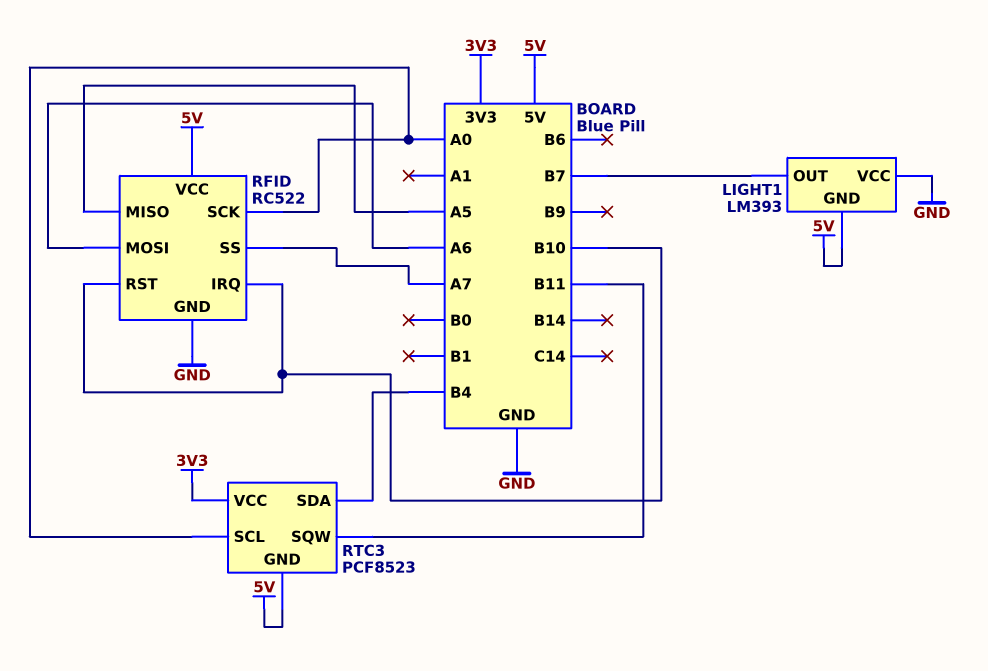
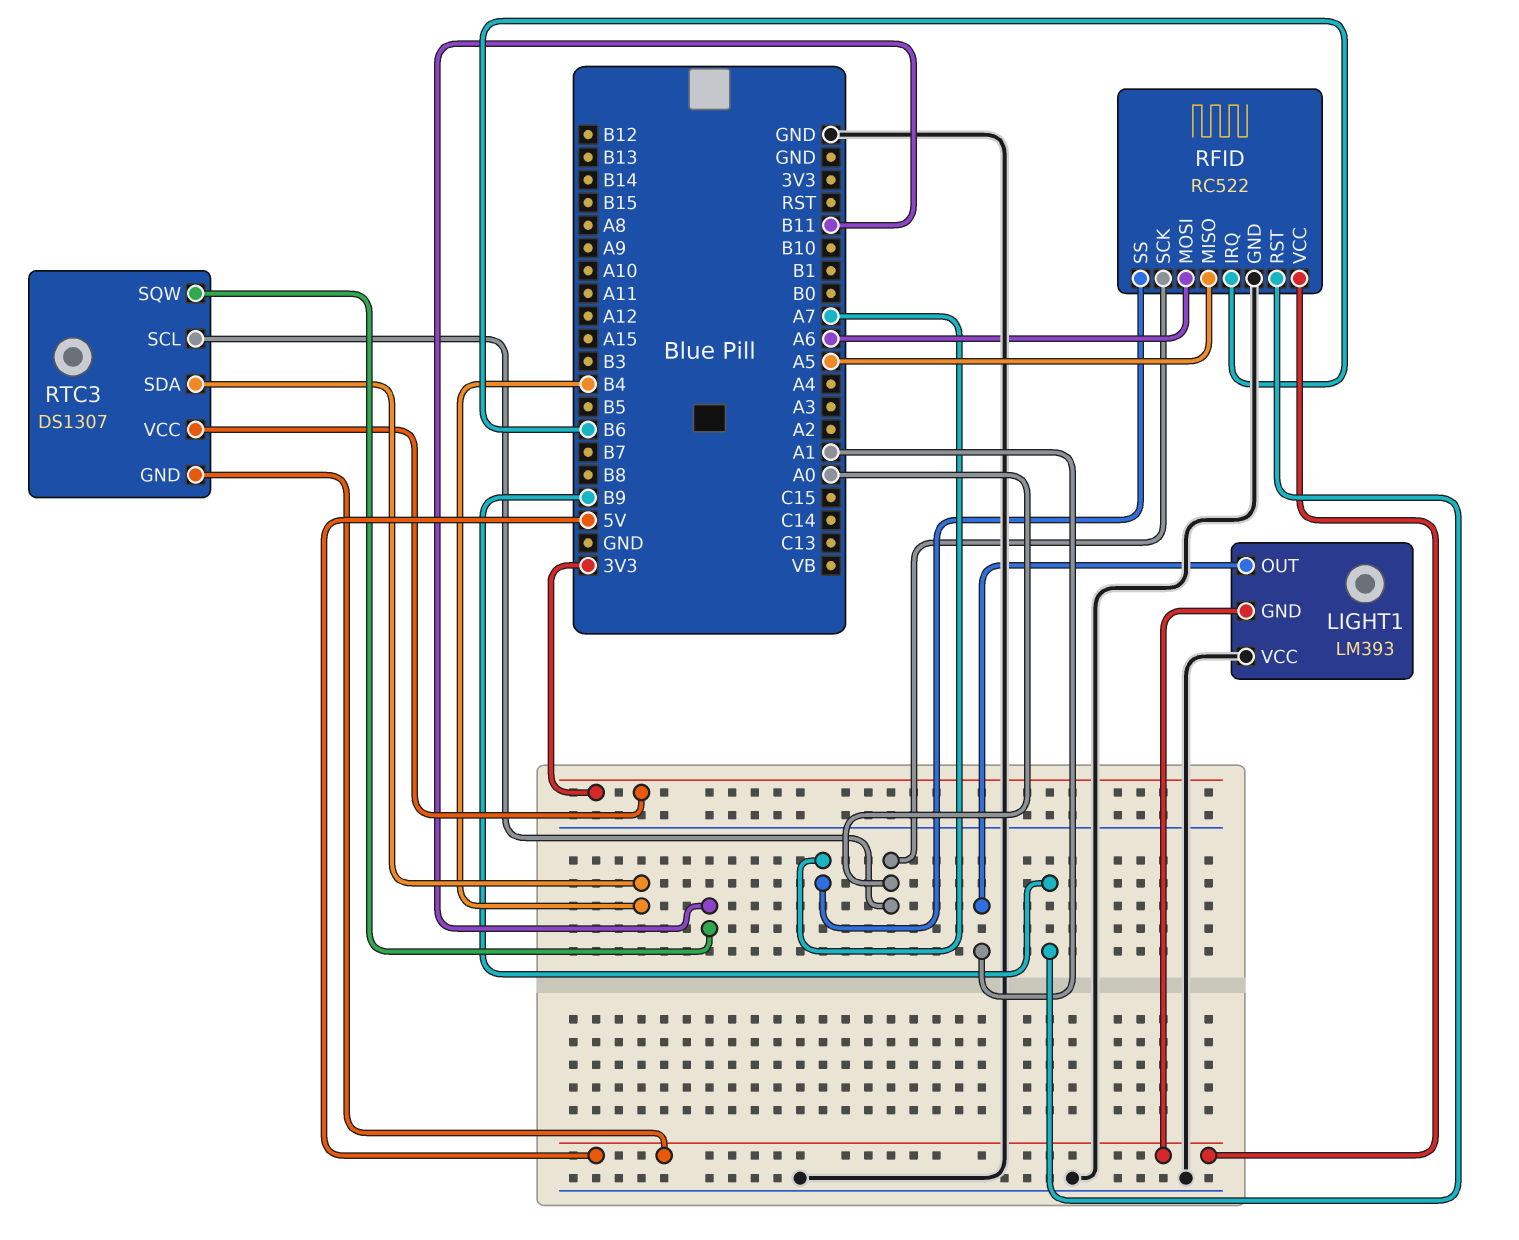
LIGHT1 pin OUT: B7 -> A1
RFID pin IRQ: B10 -> B6
RFID pin RST: B10 -> B9
RTC3: PCF8523 -> DS1307

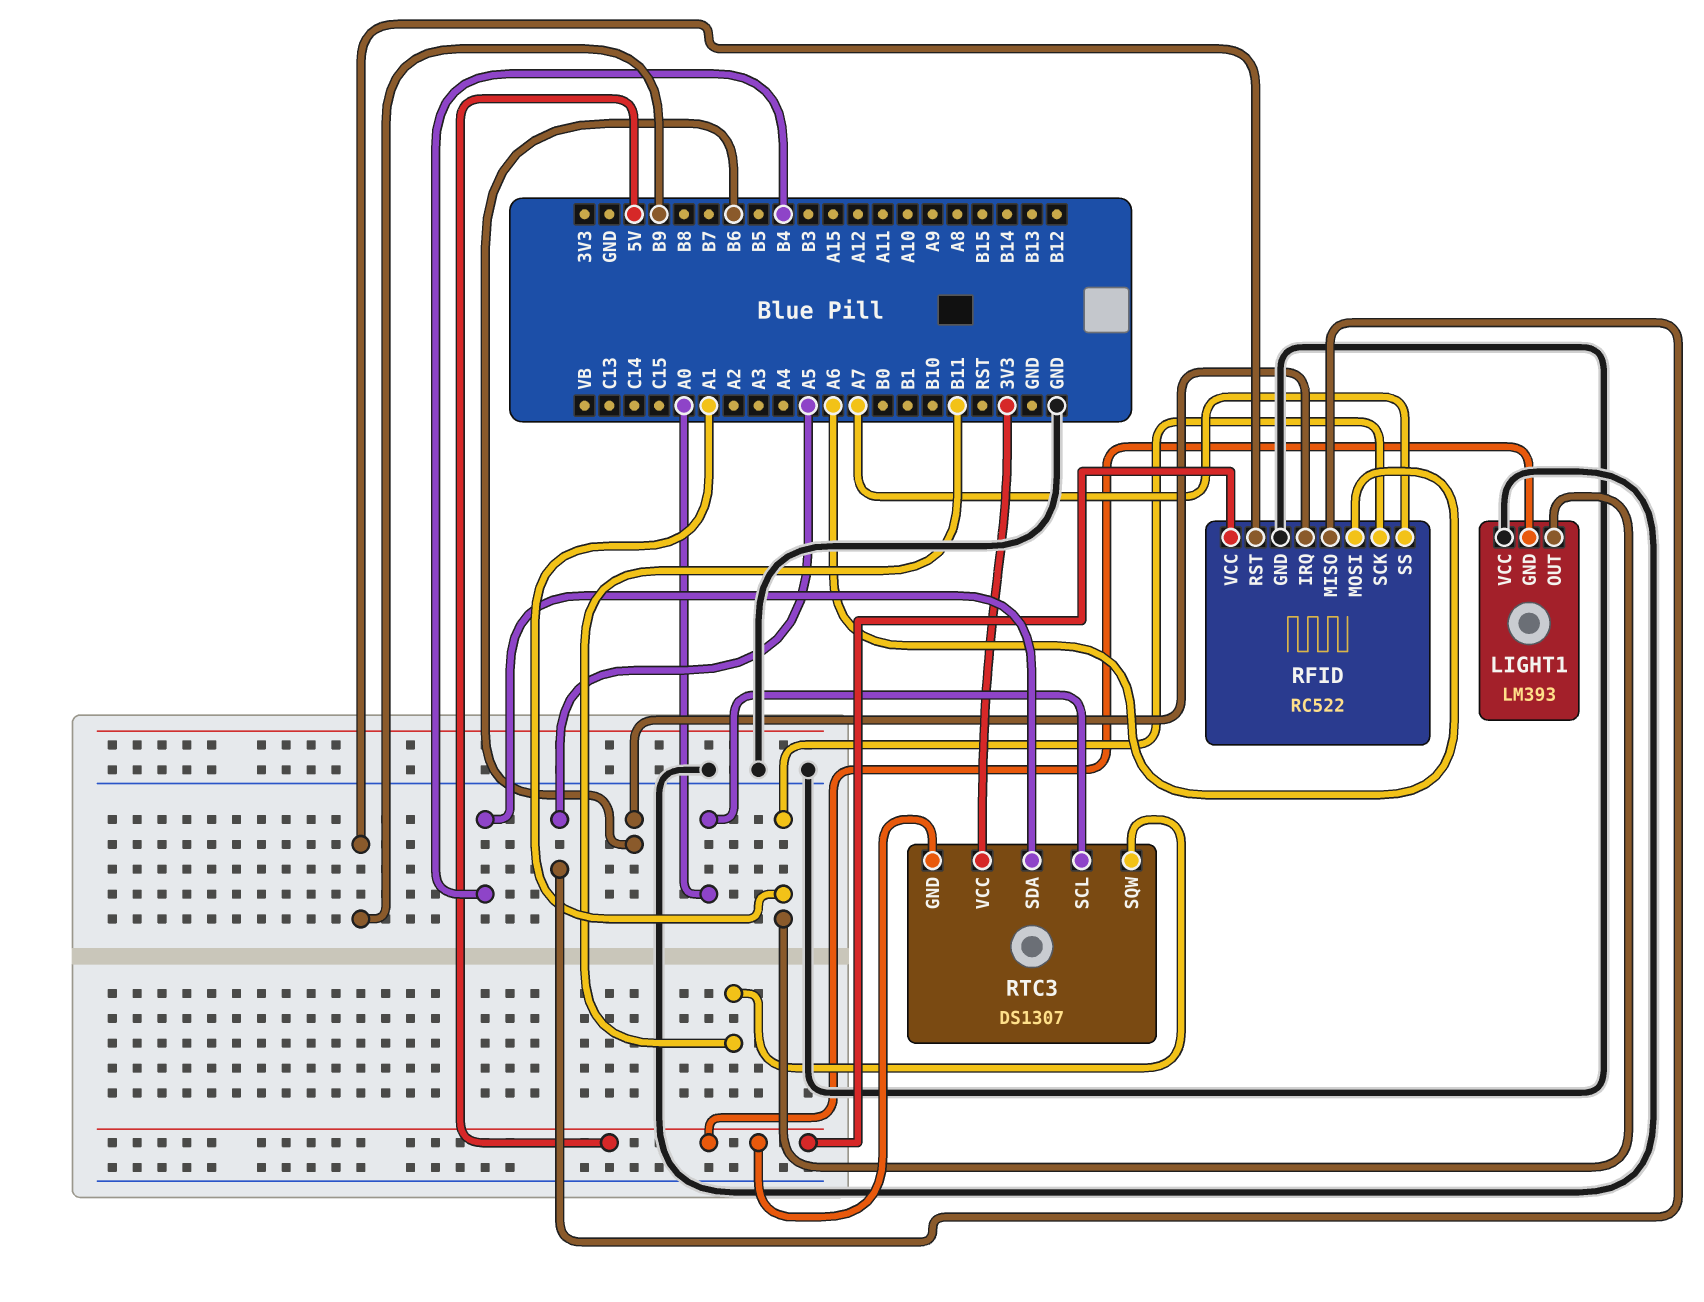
RFID pin SCK: A0 -> A1

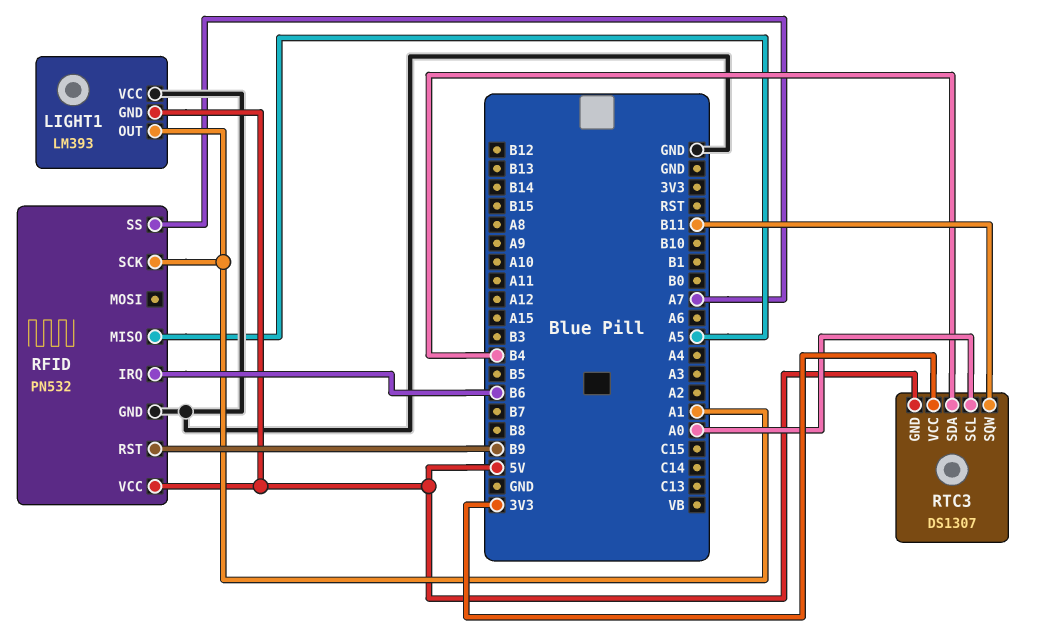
RFID: RC522 -> PN532
RFID pin MOSI: A6 -> none

